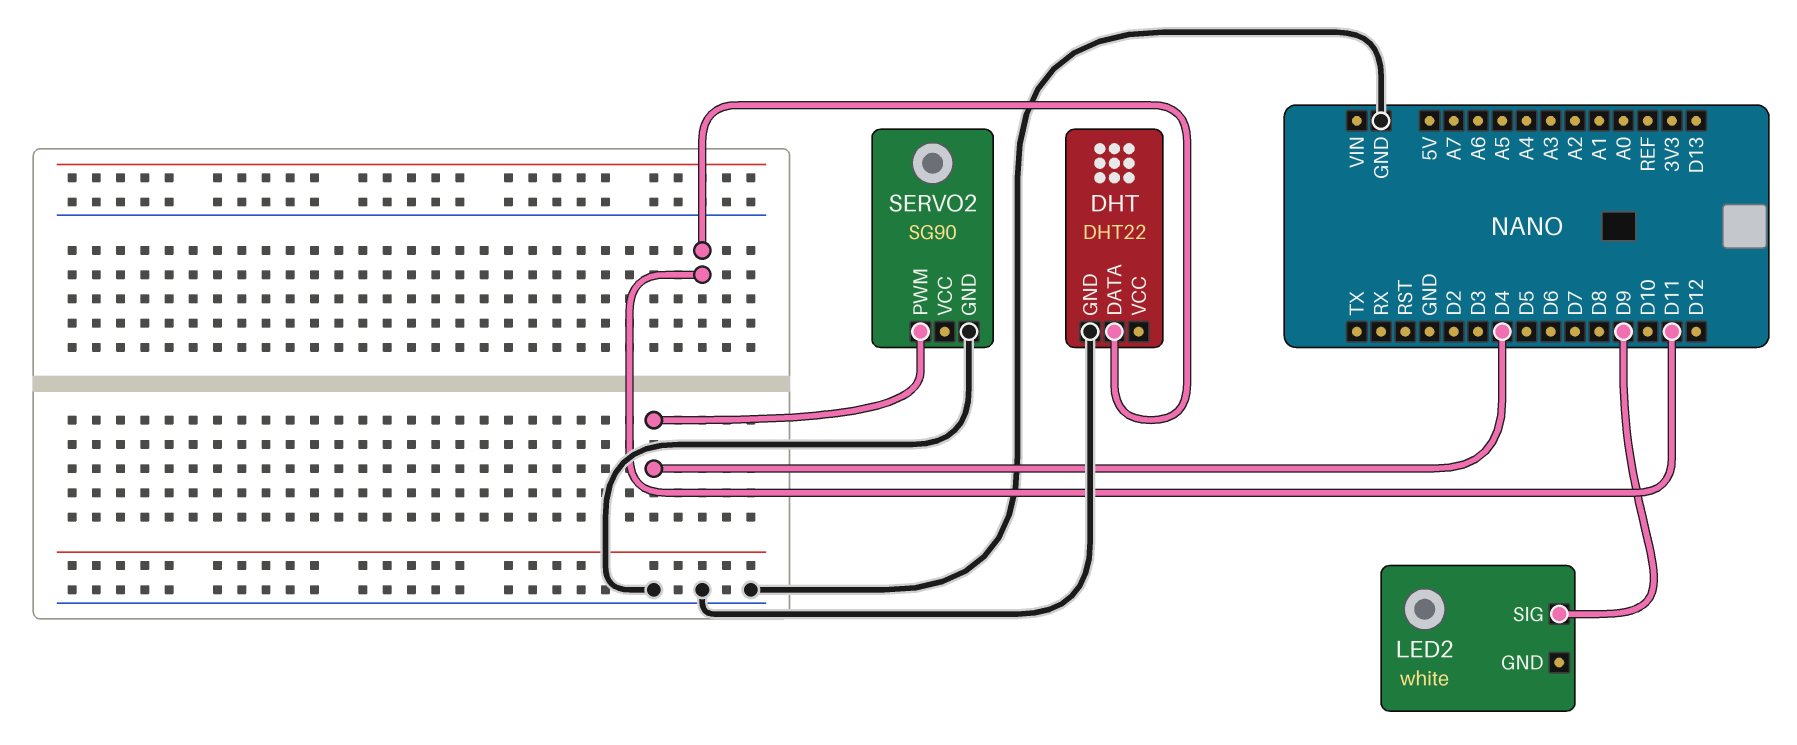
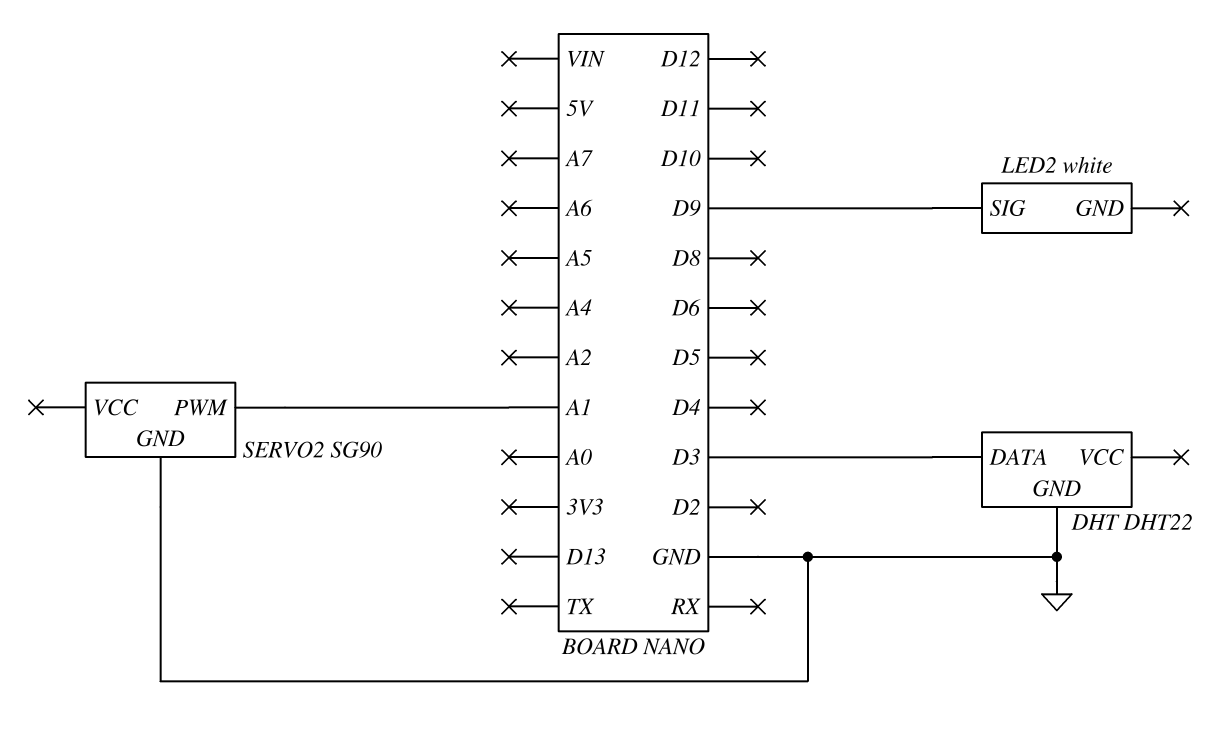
DHT pin DATA: D11 -> D3
SERVO2 pin PWM: D4 -> A1

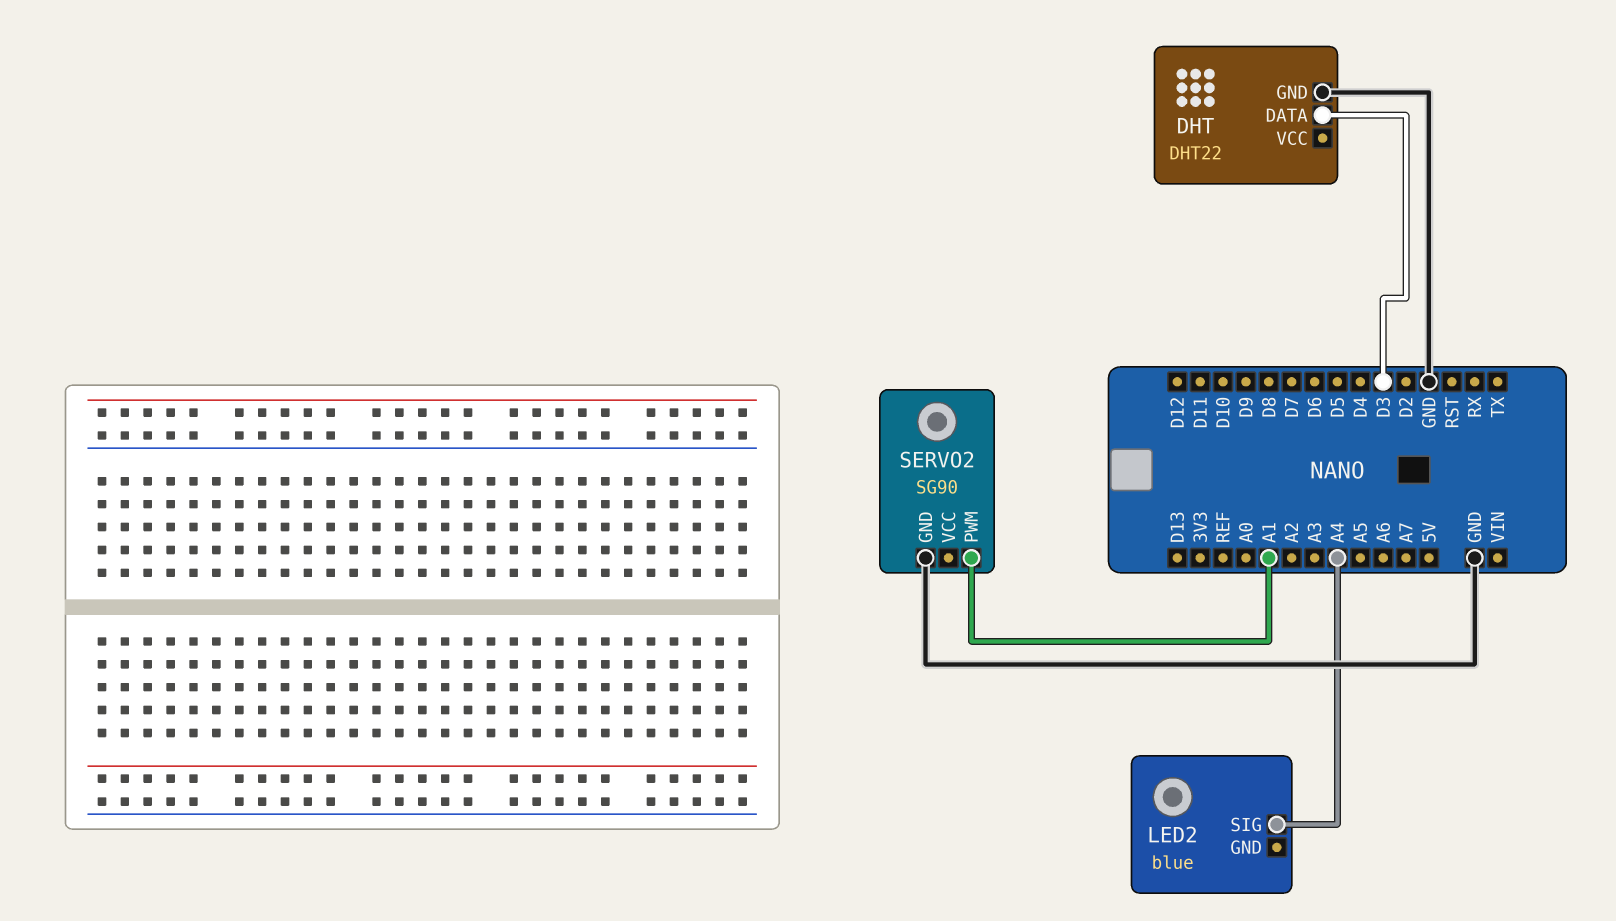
LED2: white -> blue
LED2 pin SIG: D9 -> A4

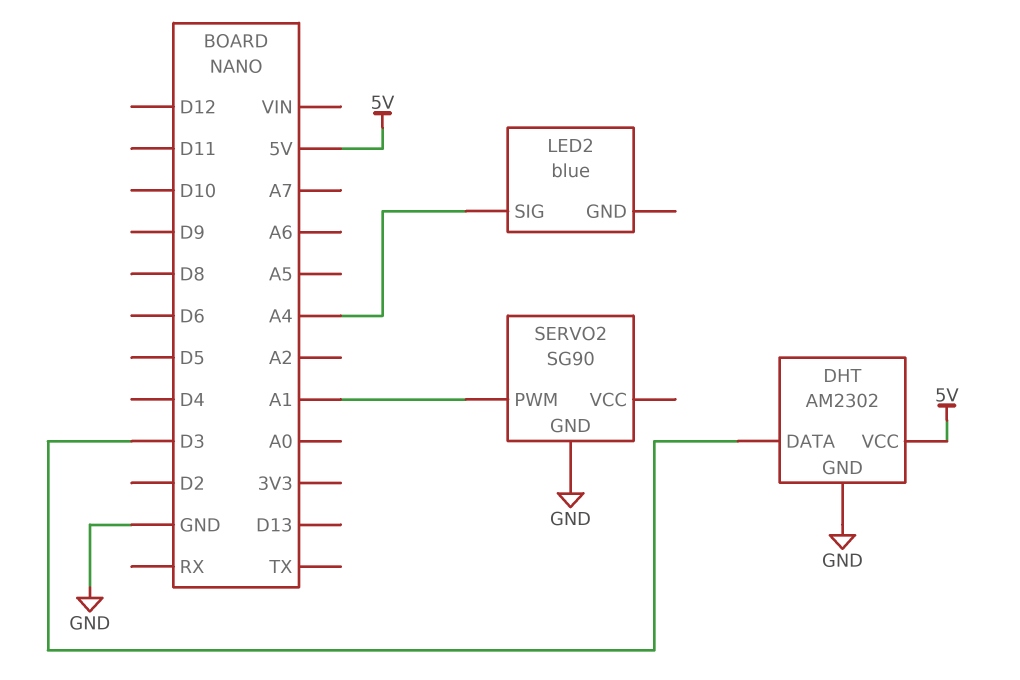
DHT: DHT22 -> AM2302
DHT pin VCC: none -> 5V

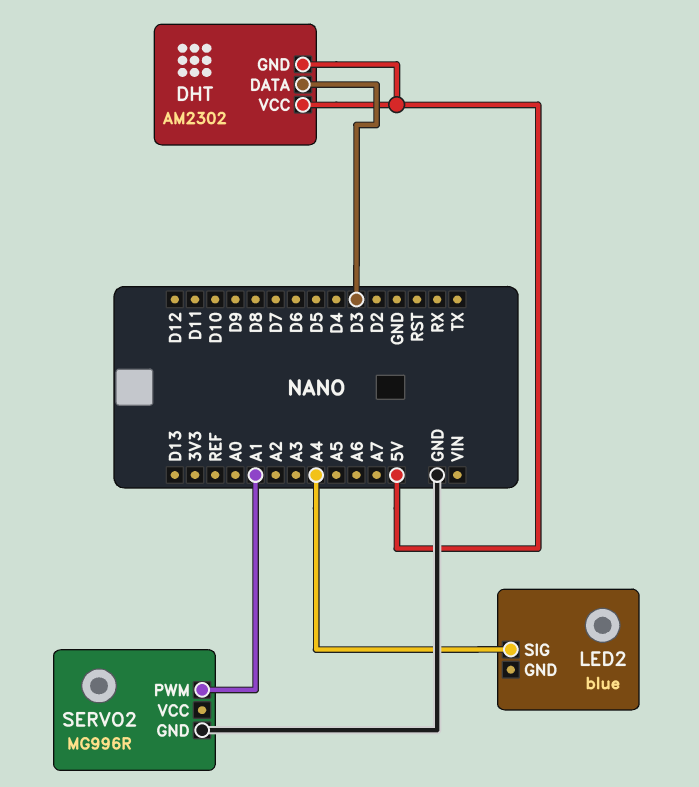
DHT pin GND: GND -> 5V
SERVO2: SG90 -> MG996R

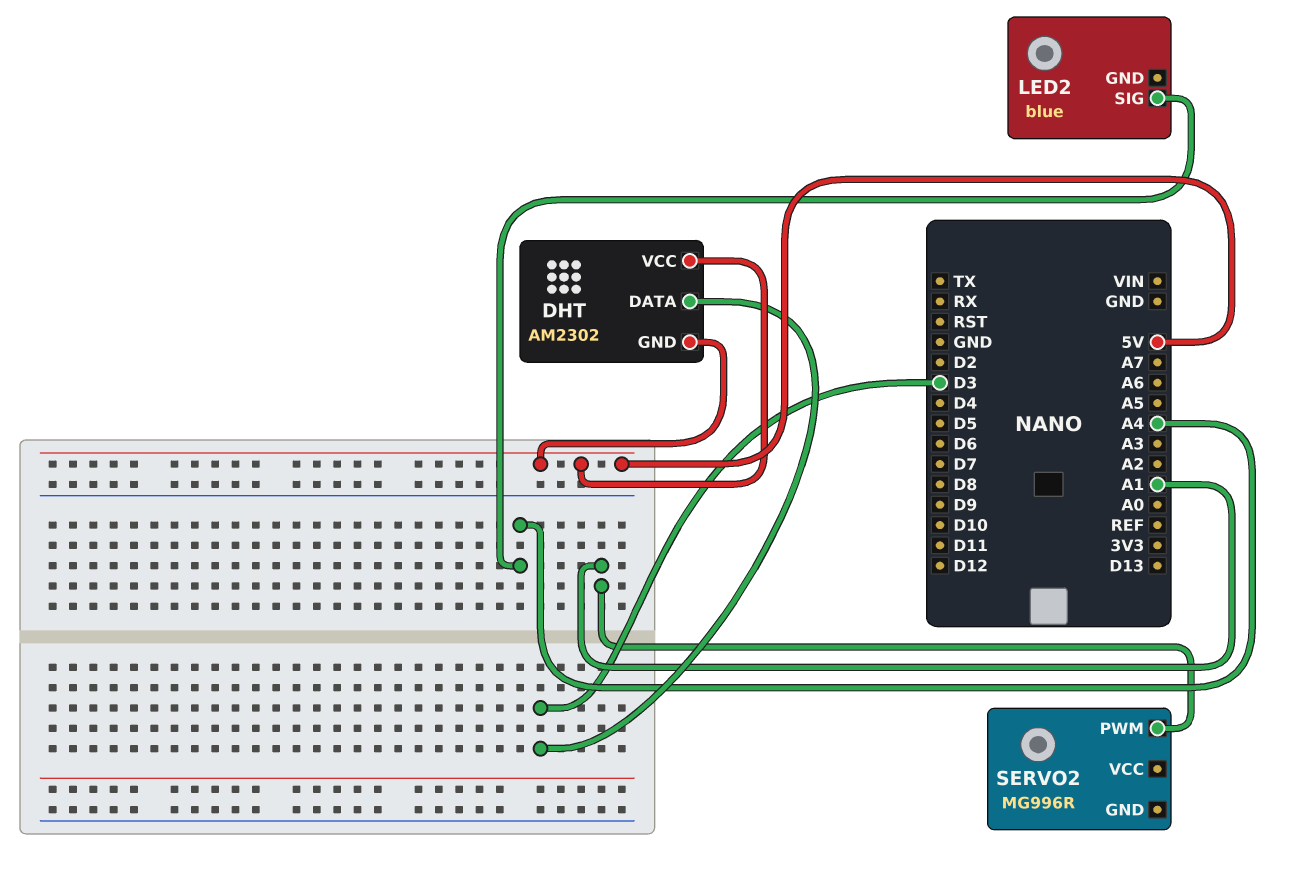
SERVO2 pin GND: GND -> none

